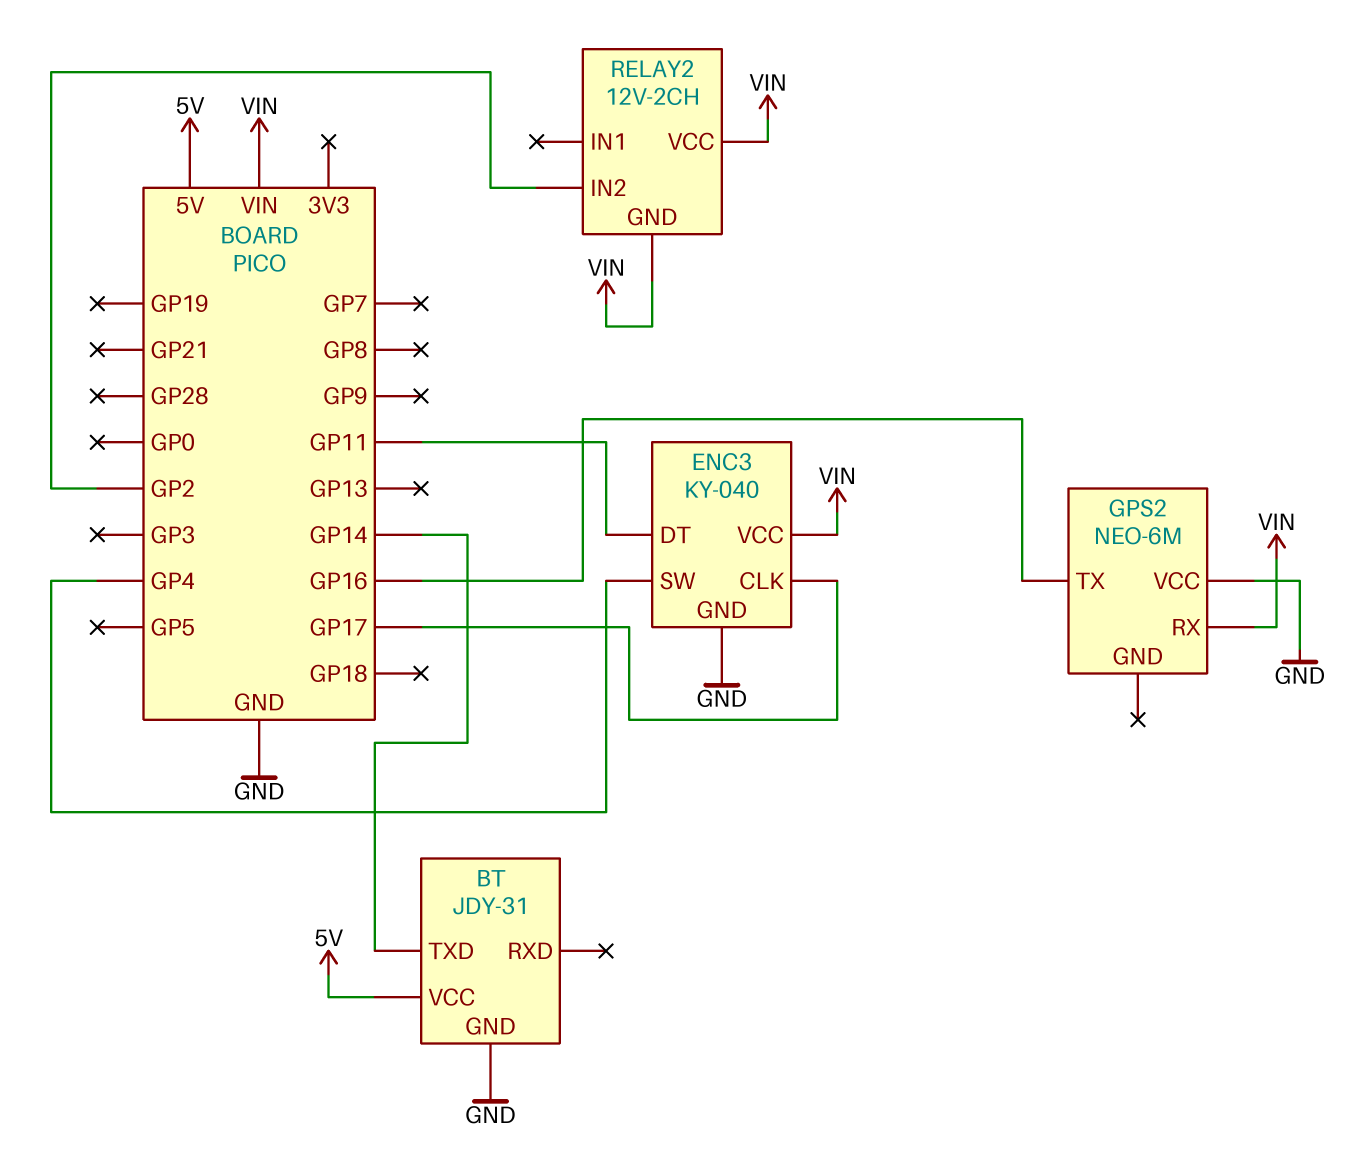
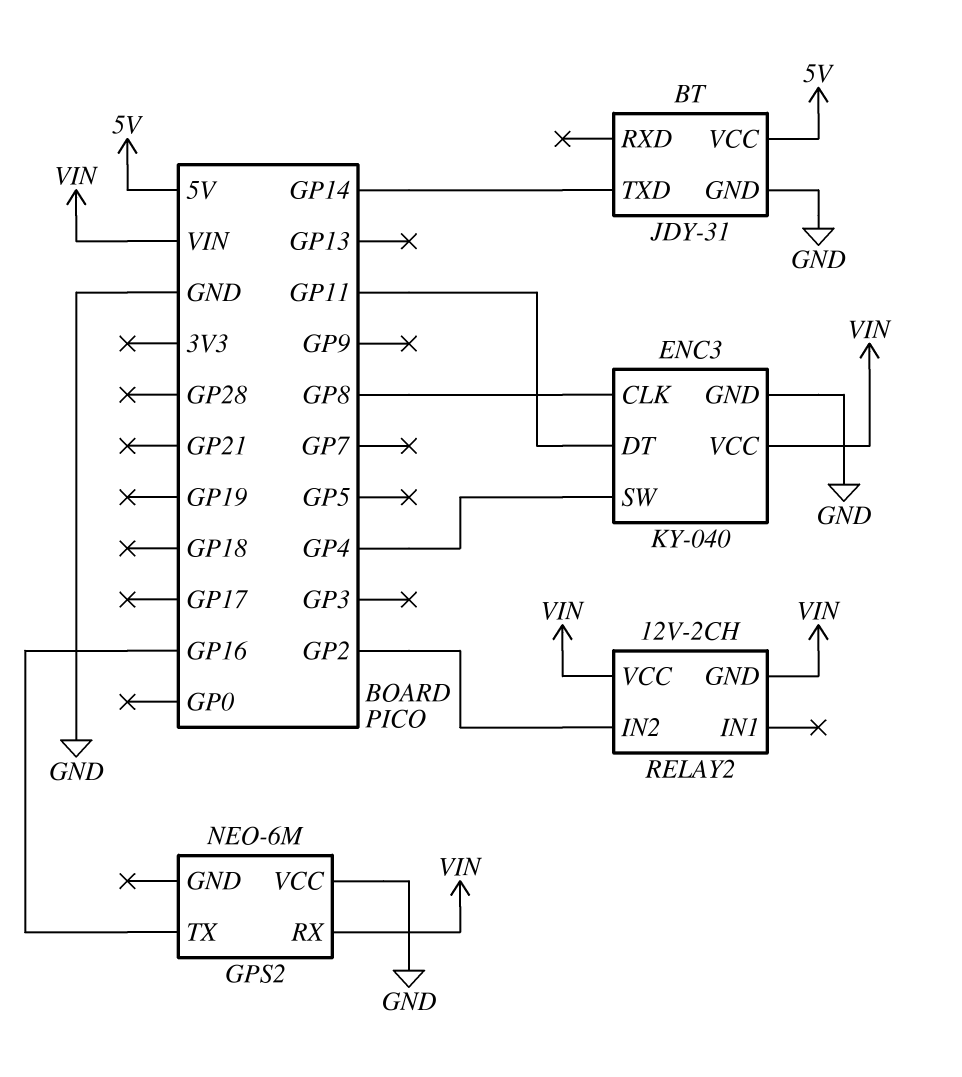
ENC3 pin CLK: GP17 -> GP8

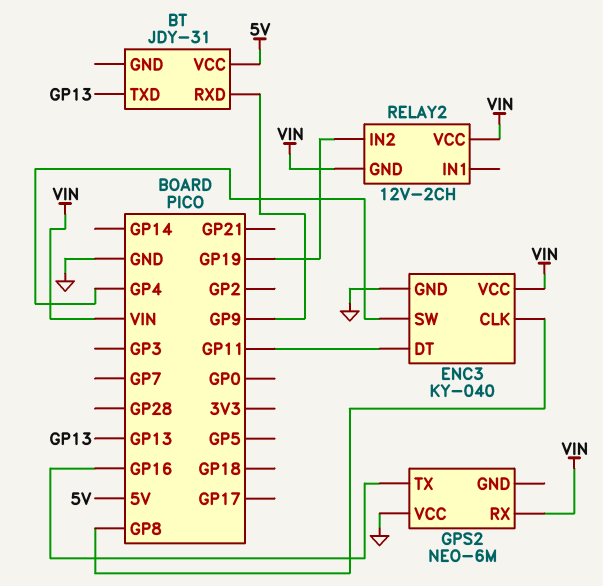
BT pin GND: GND -> none
BT pin RXD: none -> GP9
BT pin TXD: GP14 -> GP13
RELAY2 pin IN2: GP2 -> GP19

